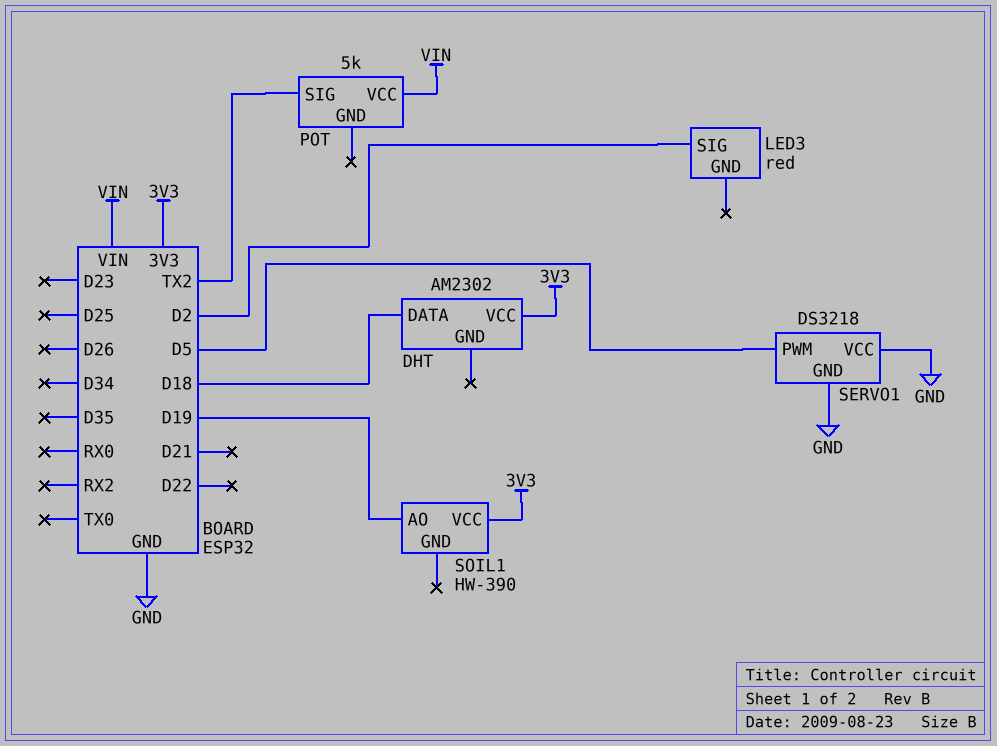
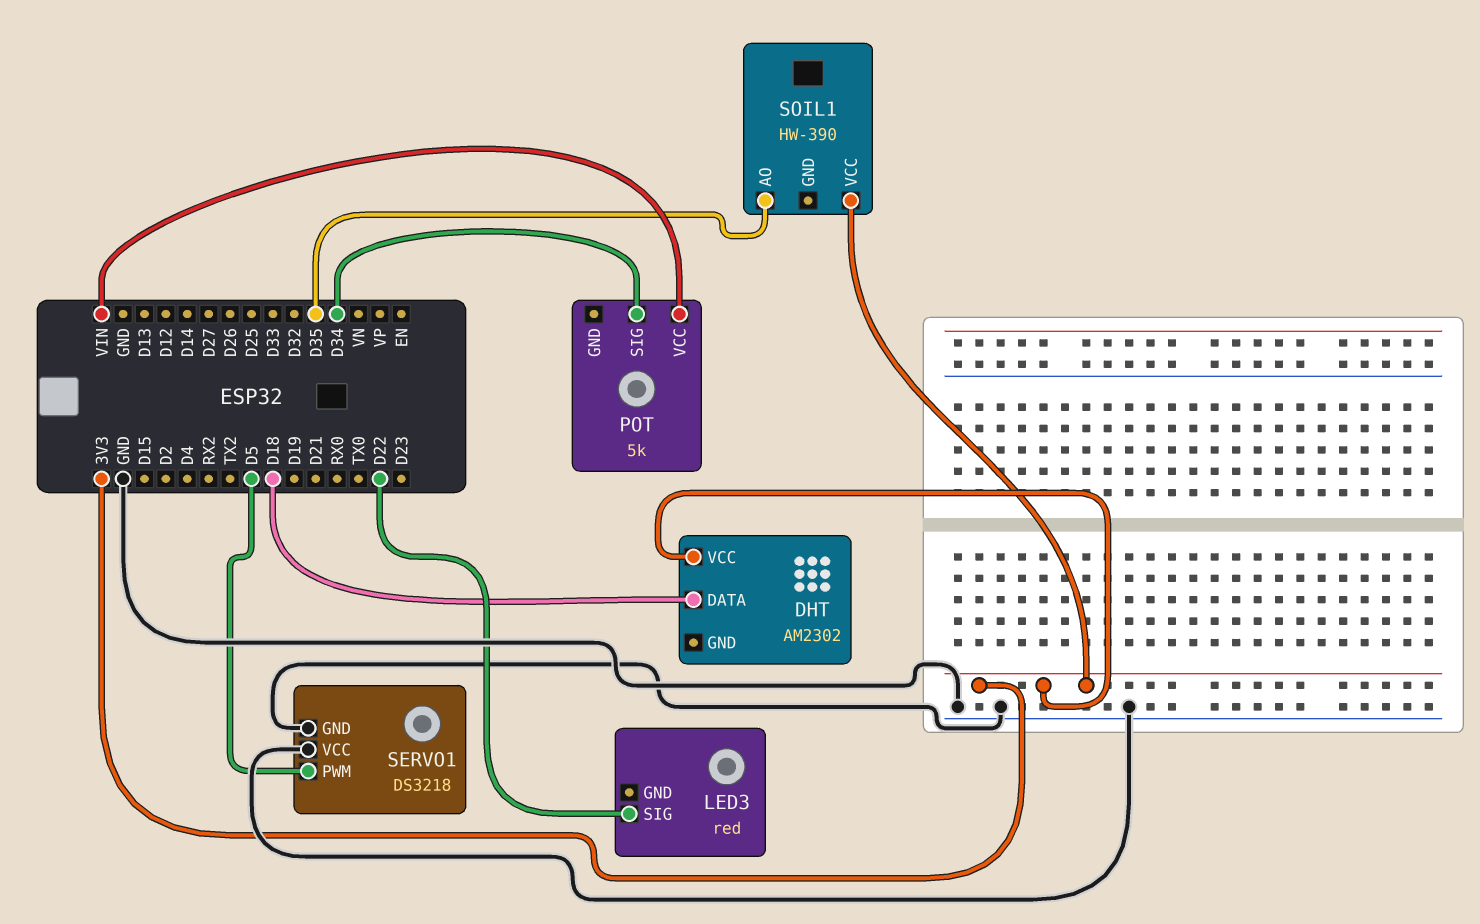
LED3 pin SIG: D2 -> D22
POT pin SIG: TX2 -> D34
SOIL1 pin AO: D19 -> D35

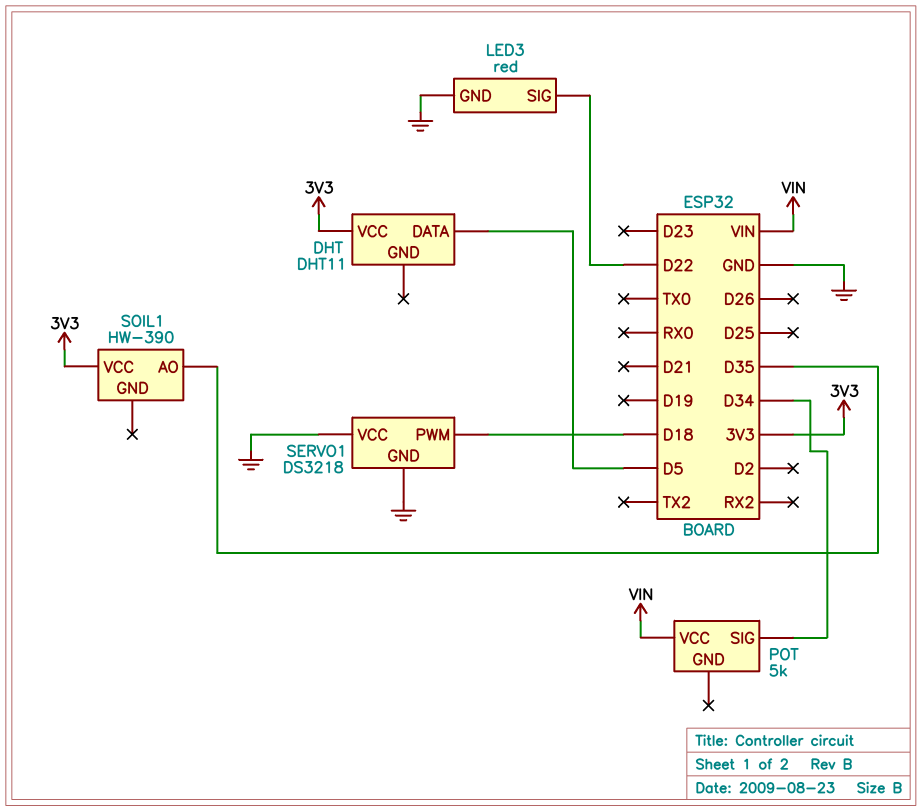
DHT: AM2302 -> DHT11
DHT pin DATA: D18 -> D5
LED3 pin GND: none -> GND
SERVO1 pin PWM: D5 -> D18

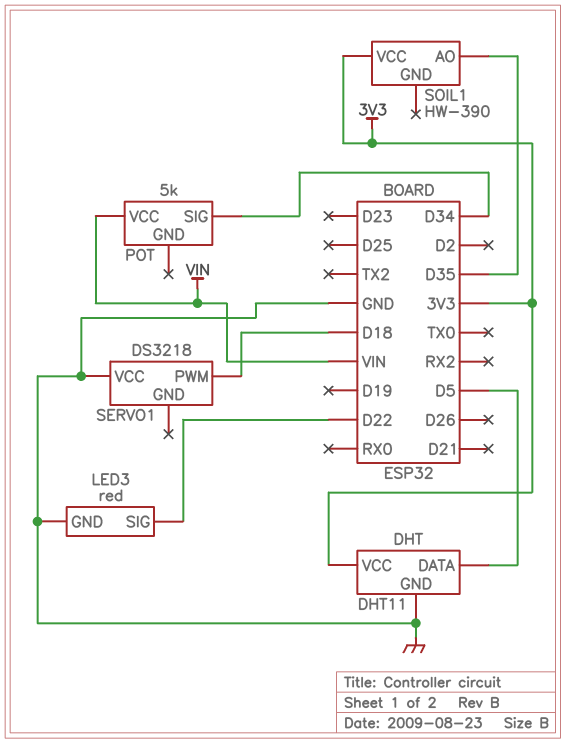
DHT pin GND: none -> GND
SERVO1 pin GND: GND -> none

